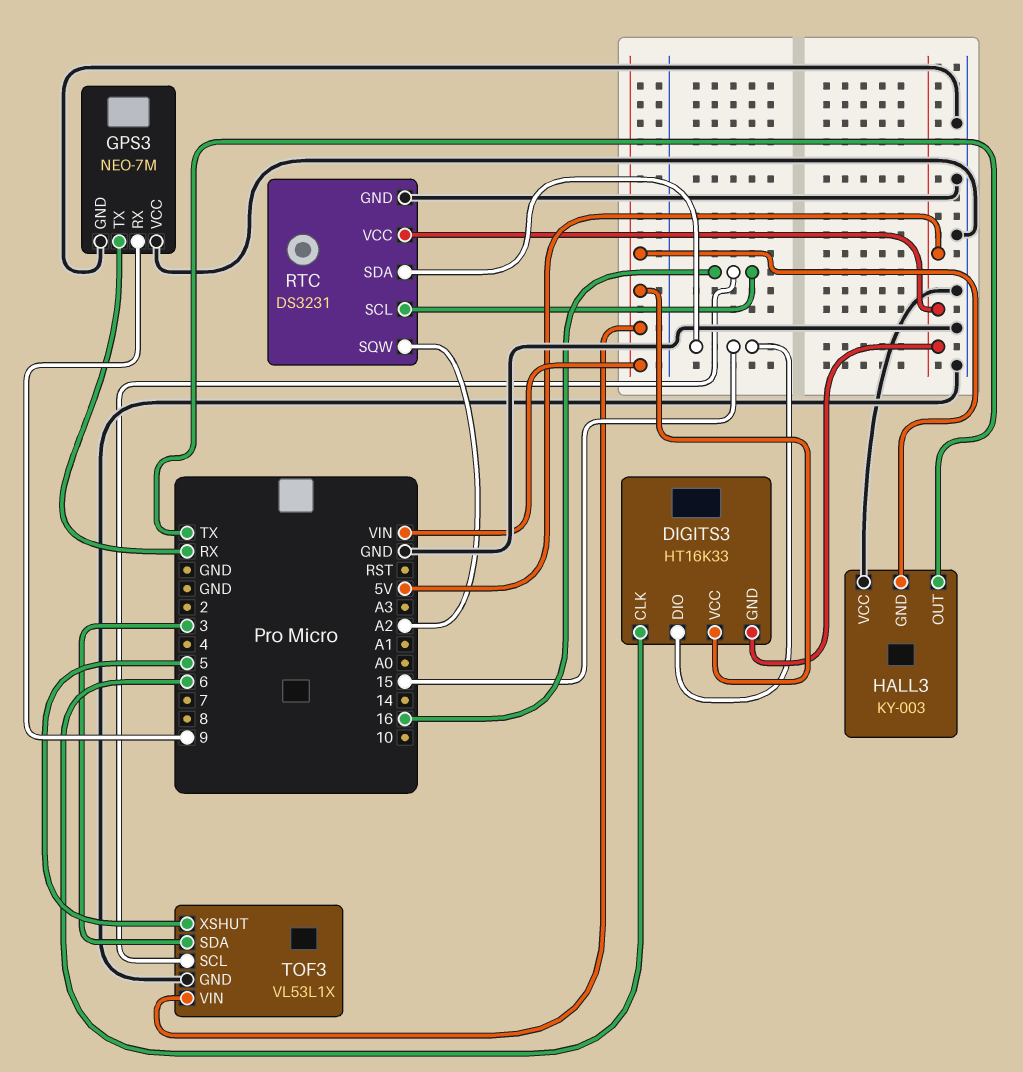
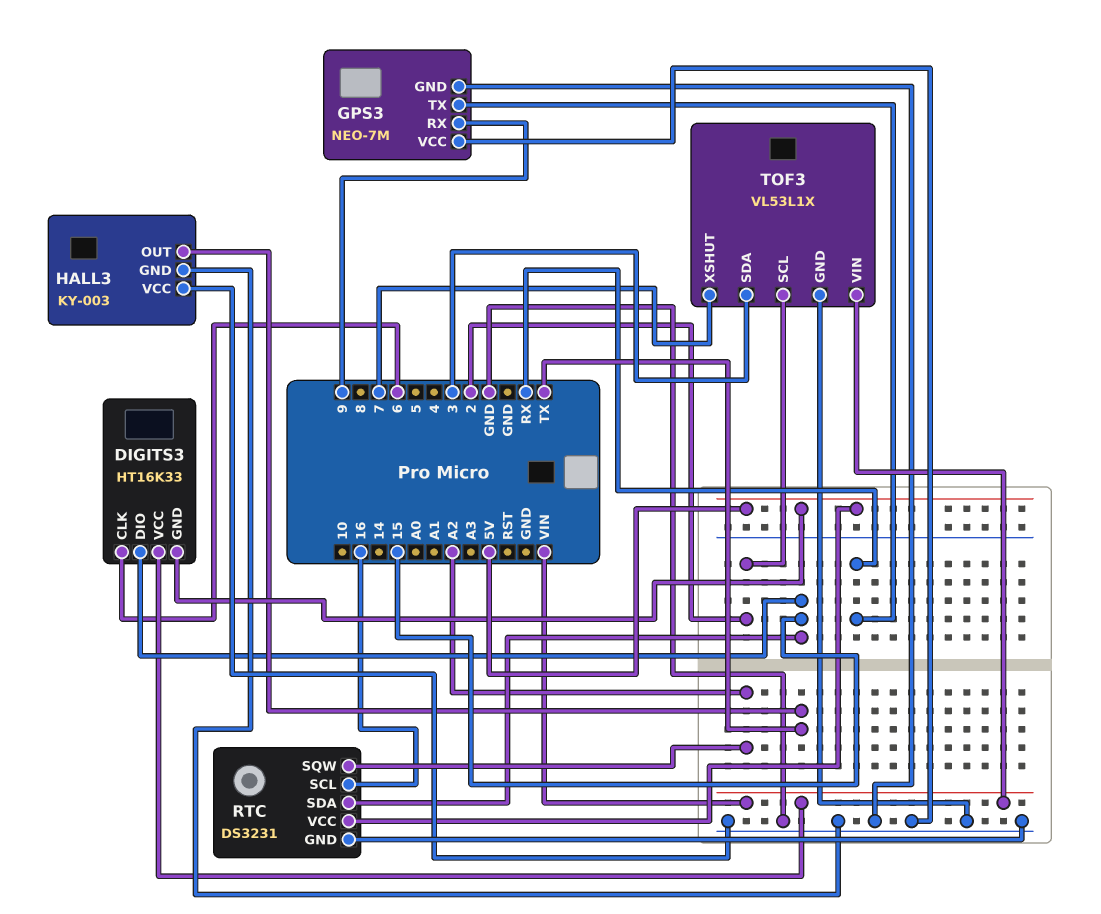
HALL3 pin GND: VIN -> GND
TOF3 pin SCL: 16 -> 2
TOF3 pin XSHUT: 5 -> 7

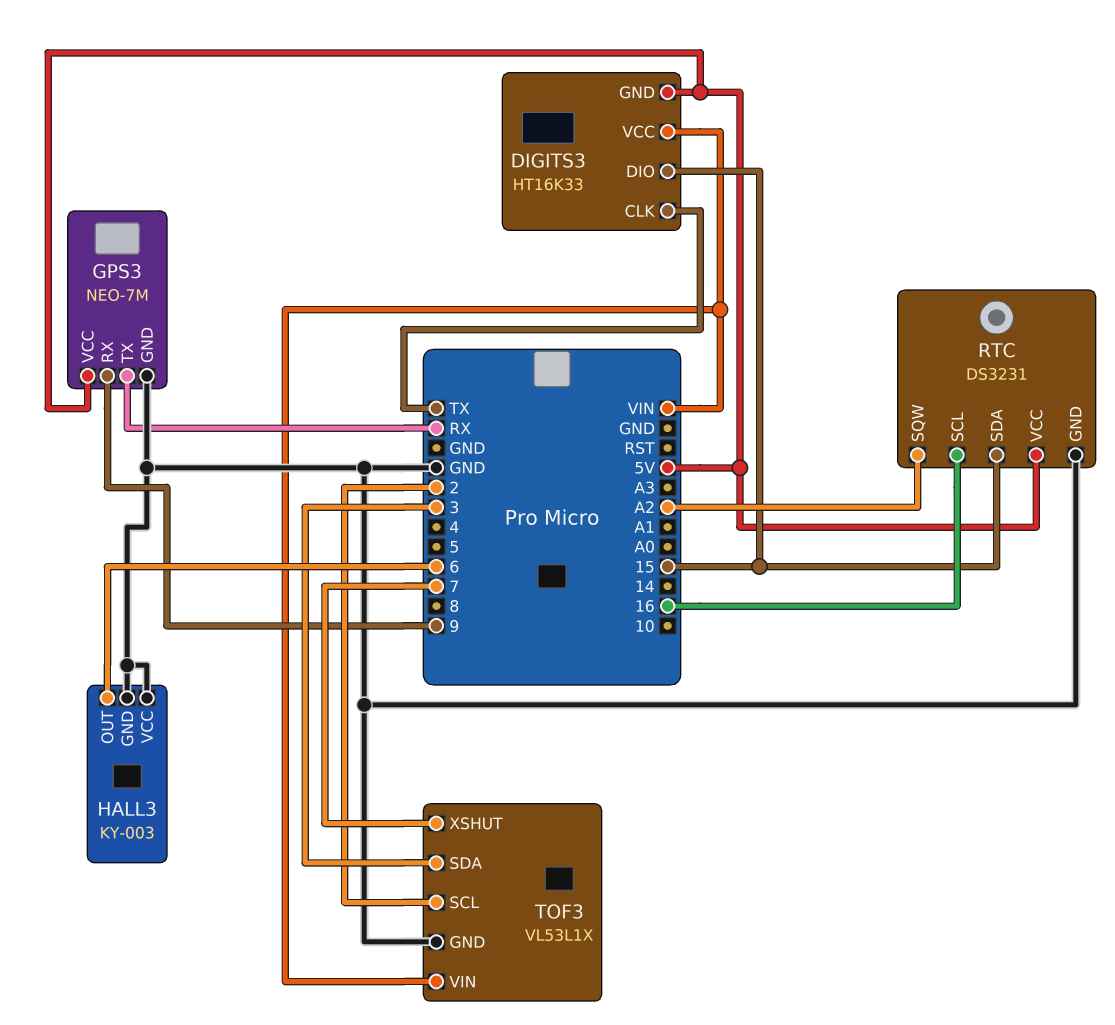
DIGITS3 pin CLK: 6 -> TX
GPS3 pin VCC: GND -> 5V
HALL3 pin OUT: TX -> 6

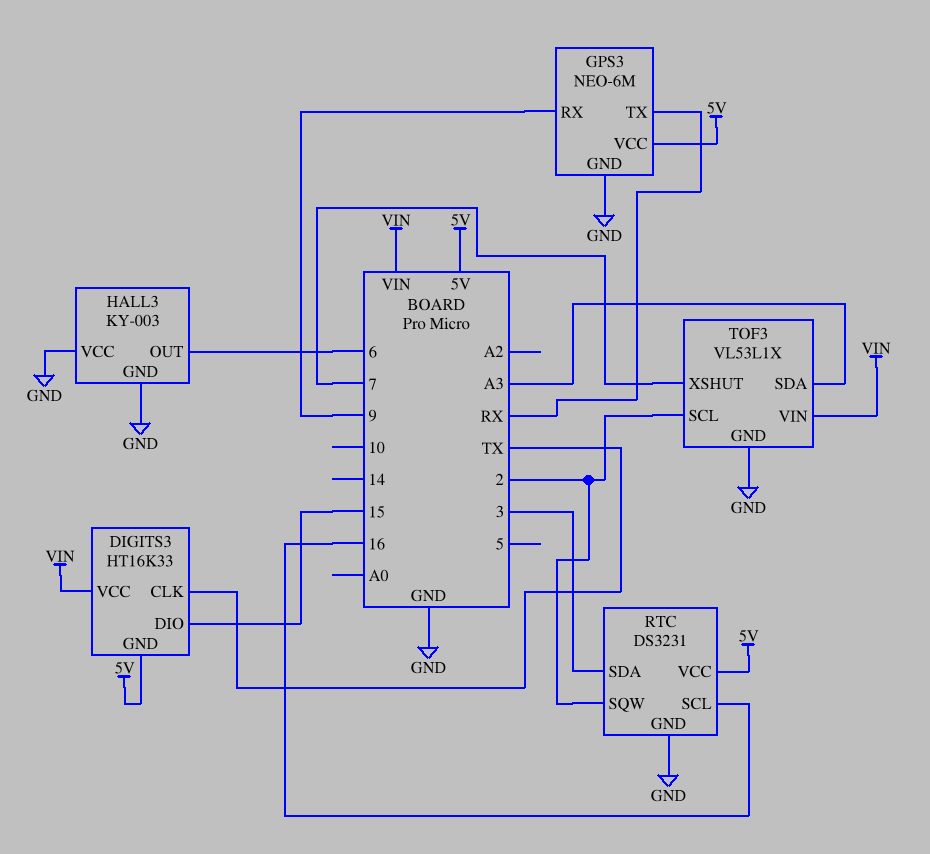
GPS3: NEO-7M -> NEO-6M
RTC pin SDA: 15 -> 3
RTC pin SQW: A2 -> 2
TOF3 pin SDA: 3 -> A3

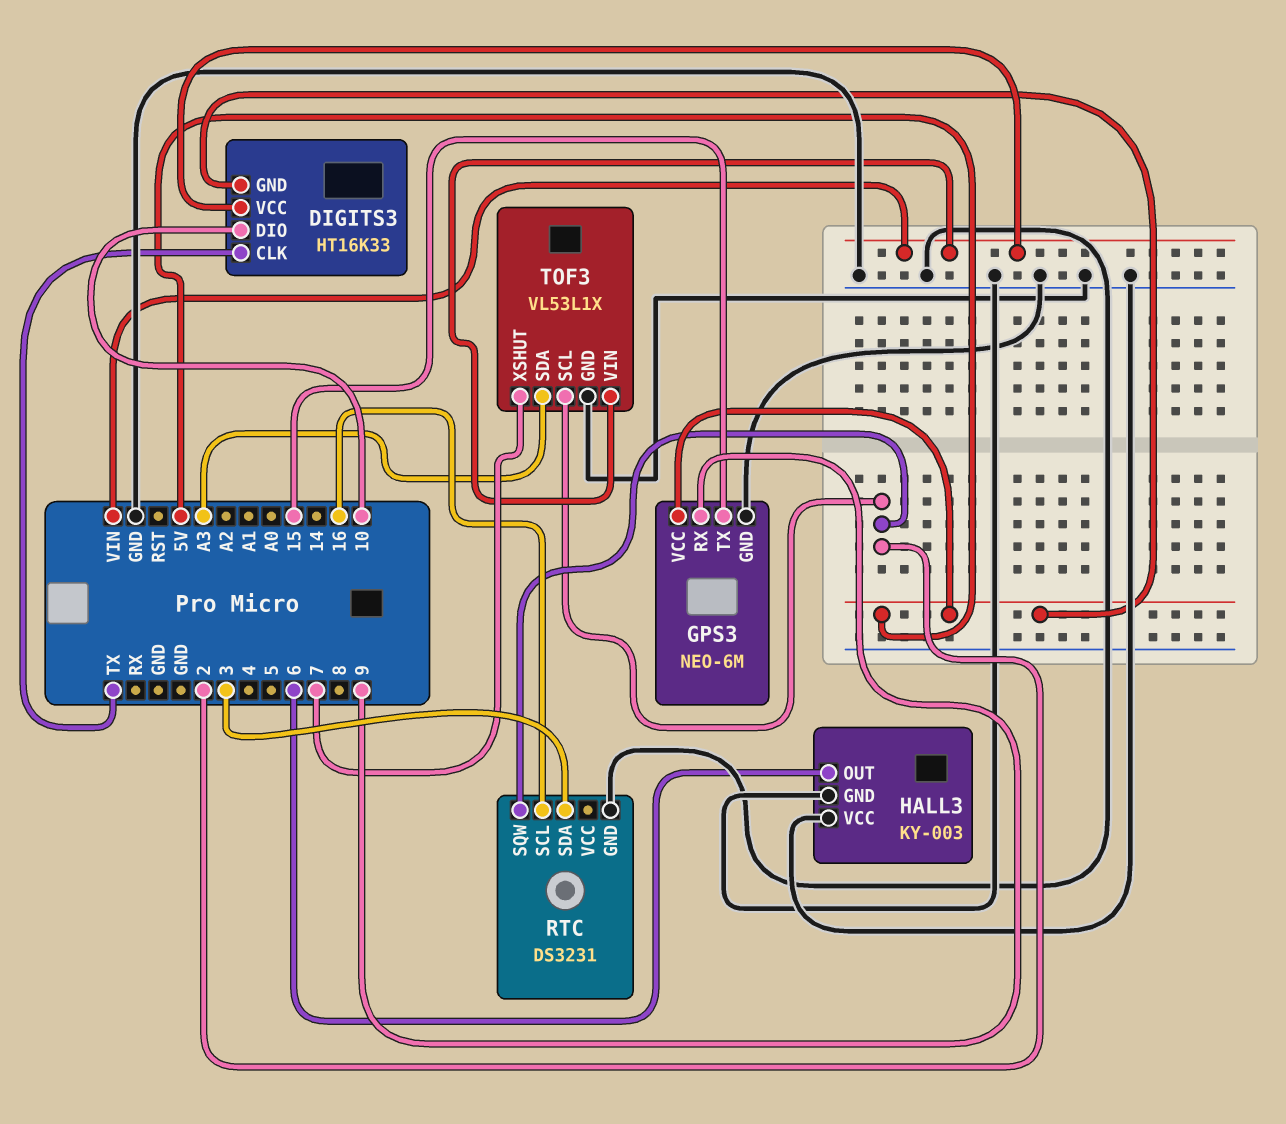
DIGITS3 pin DIO: 15 -> 10
GPS3 pin TX: RX -> 15
RTC pin VCC: 5V -> none

